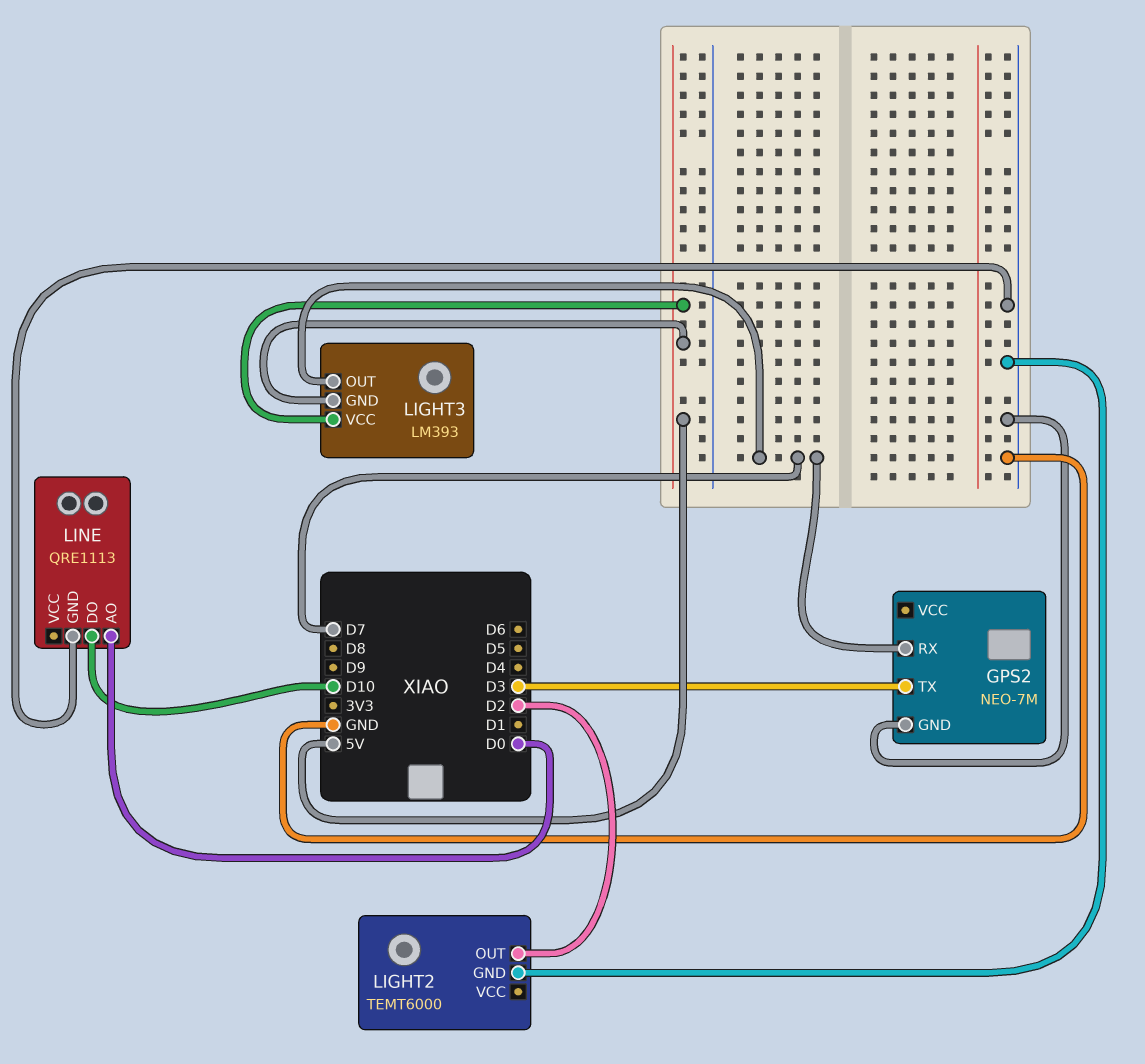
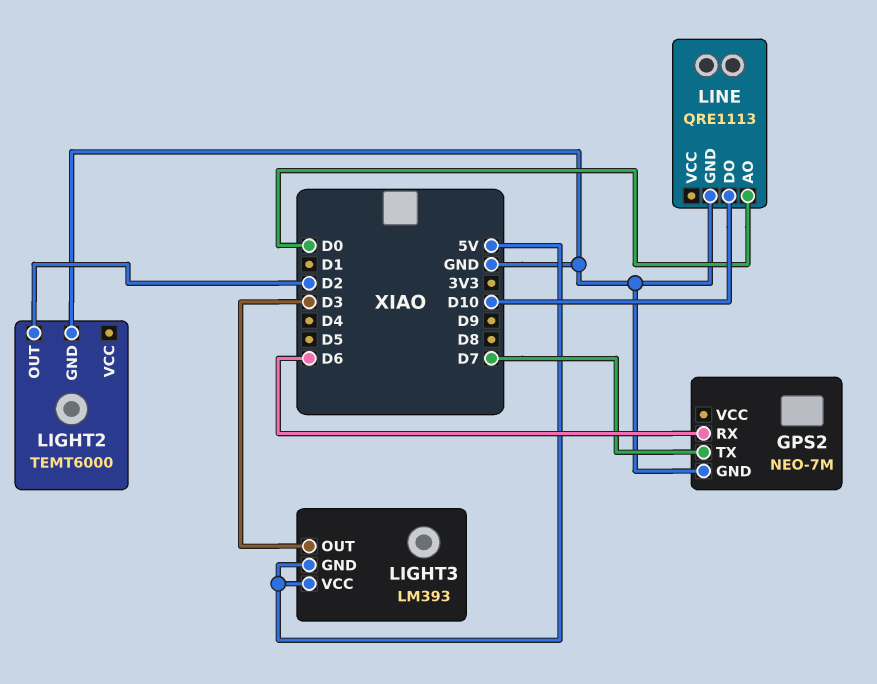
GPS2 pin RX: D7 -> D6
GPS2 pin TX: D3 -> D7
LIGHT3 pin OUT: D7 -> D3

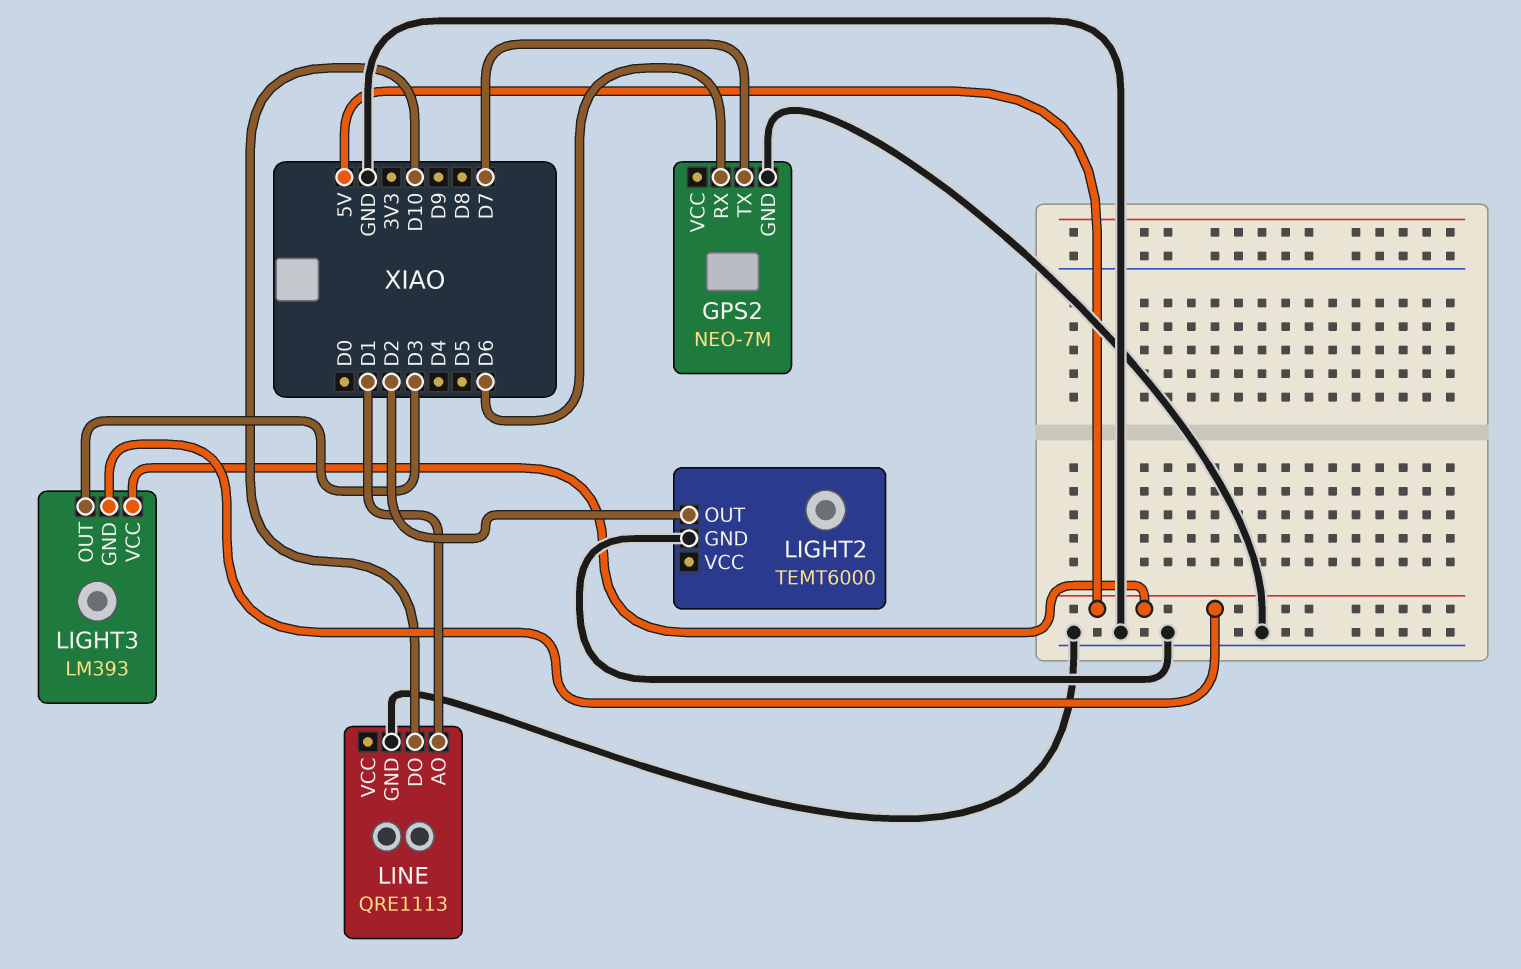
LINE pin AO: D0 -> D1

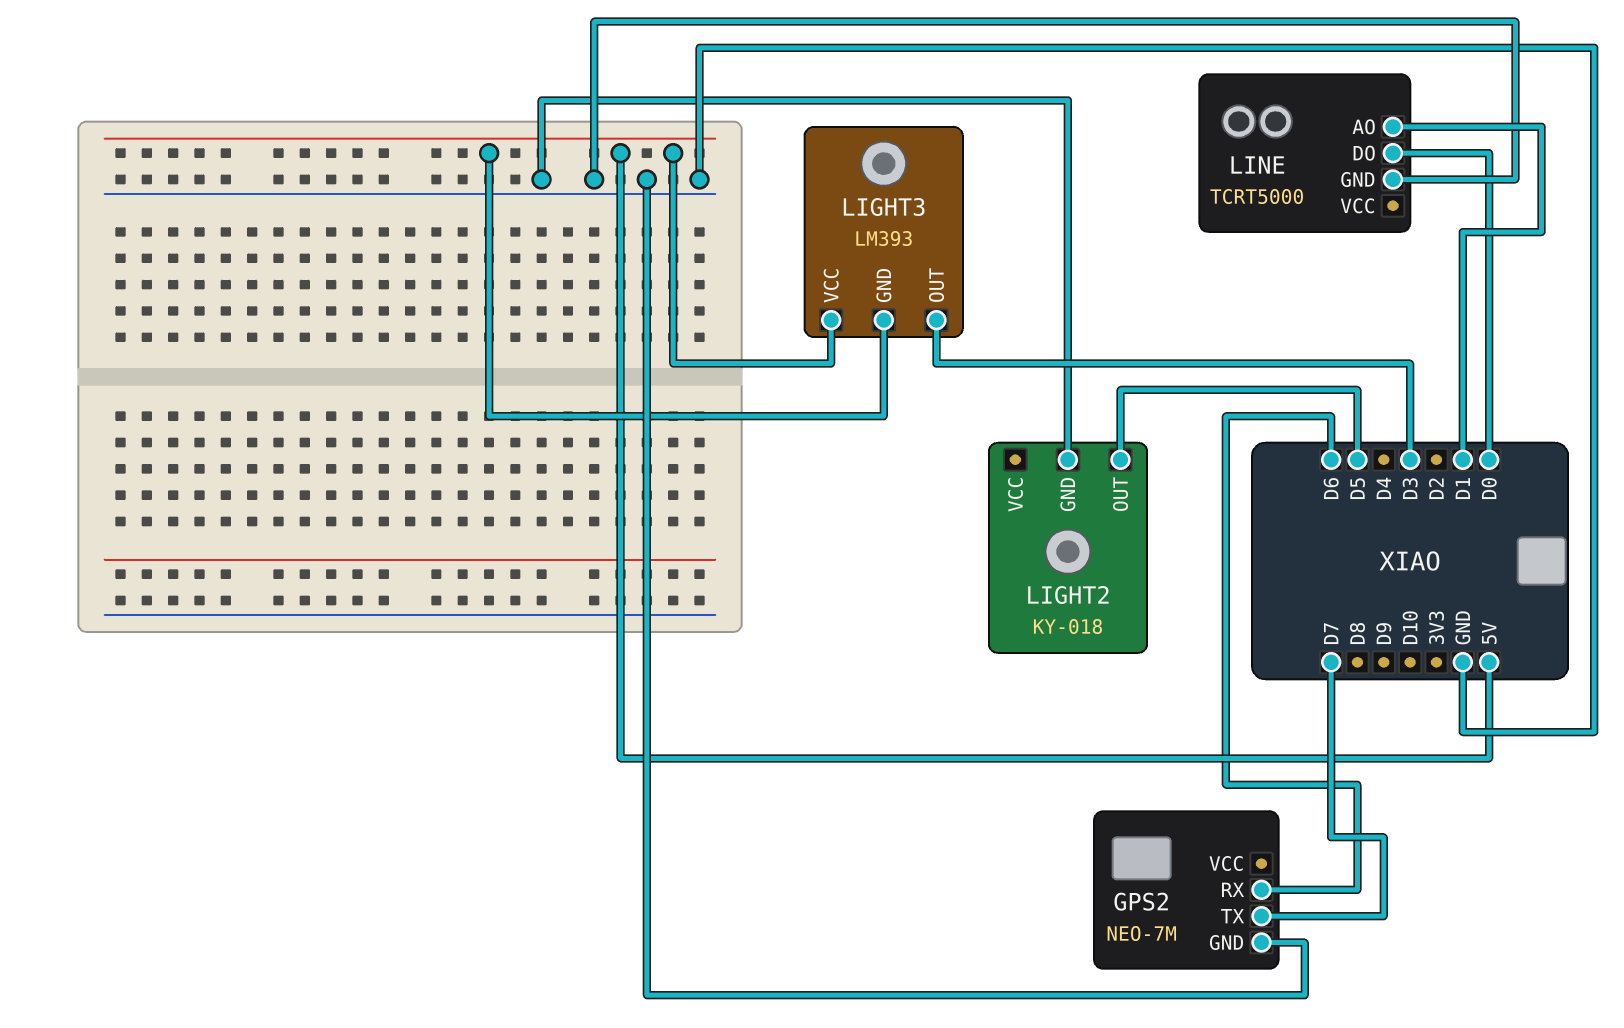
LIGHT2: TEMT6000 -> KY-018
LIGHT2 pin OUT: D2 -> D5
LINE: QRE1113 -> TCRT5000
LINE pin DO: D10 -> D0

